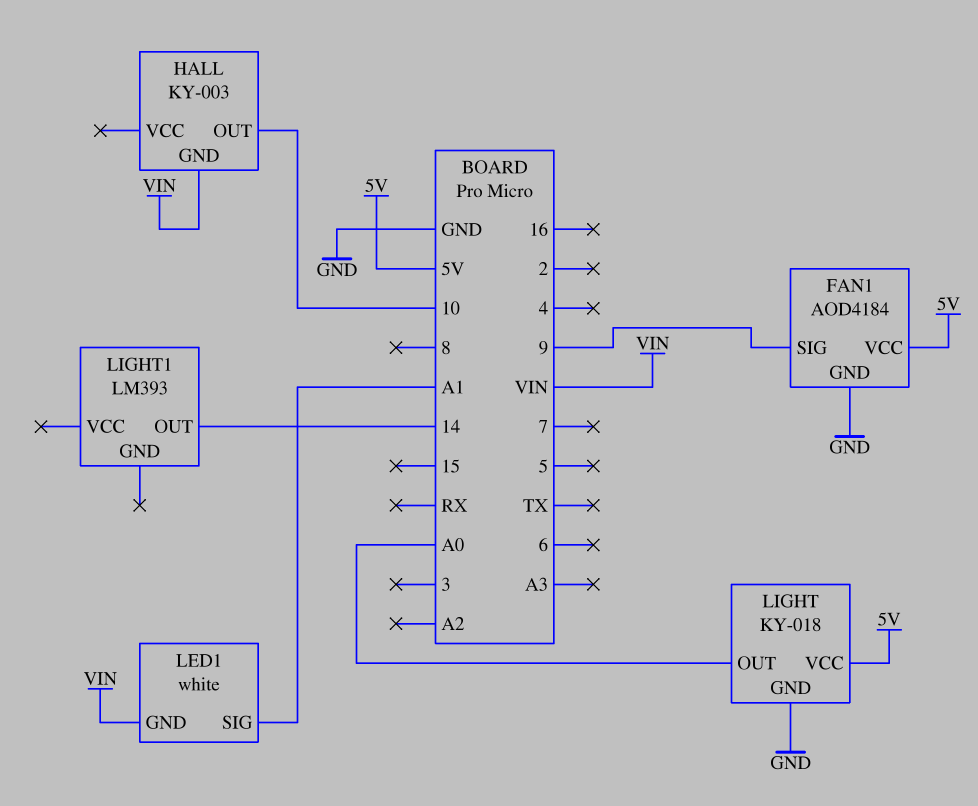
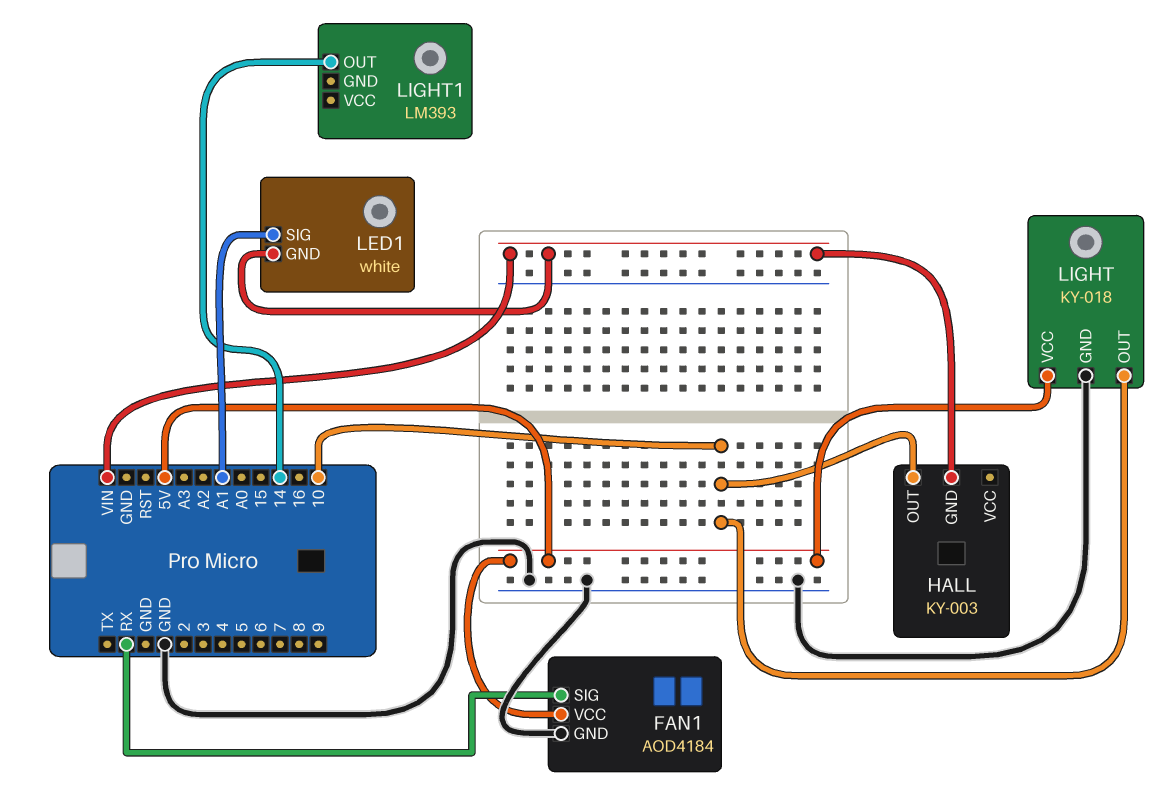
FAN1 pin SIG: 9 -> RX
LIGHT pin OUT: A0 -> 10

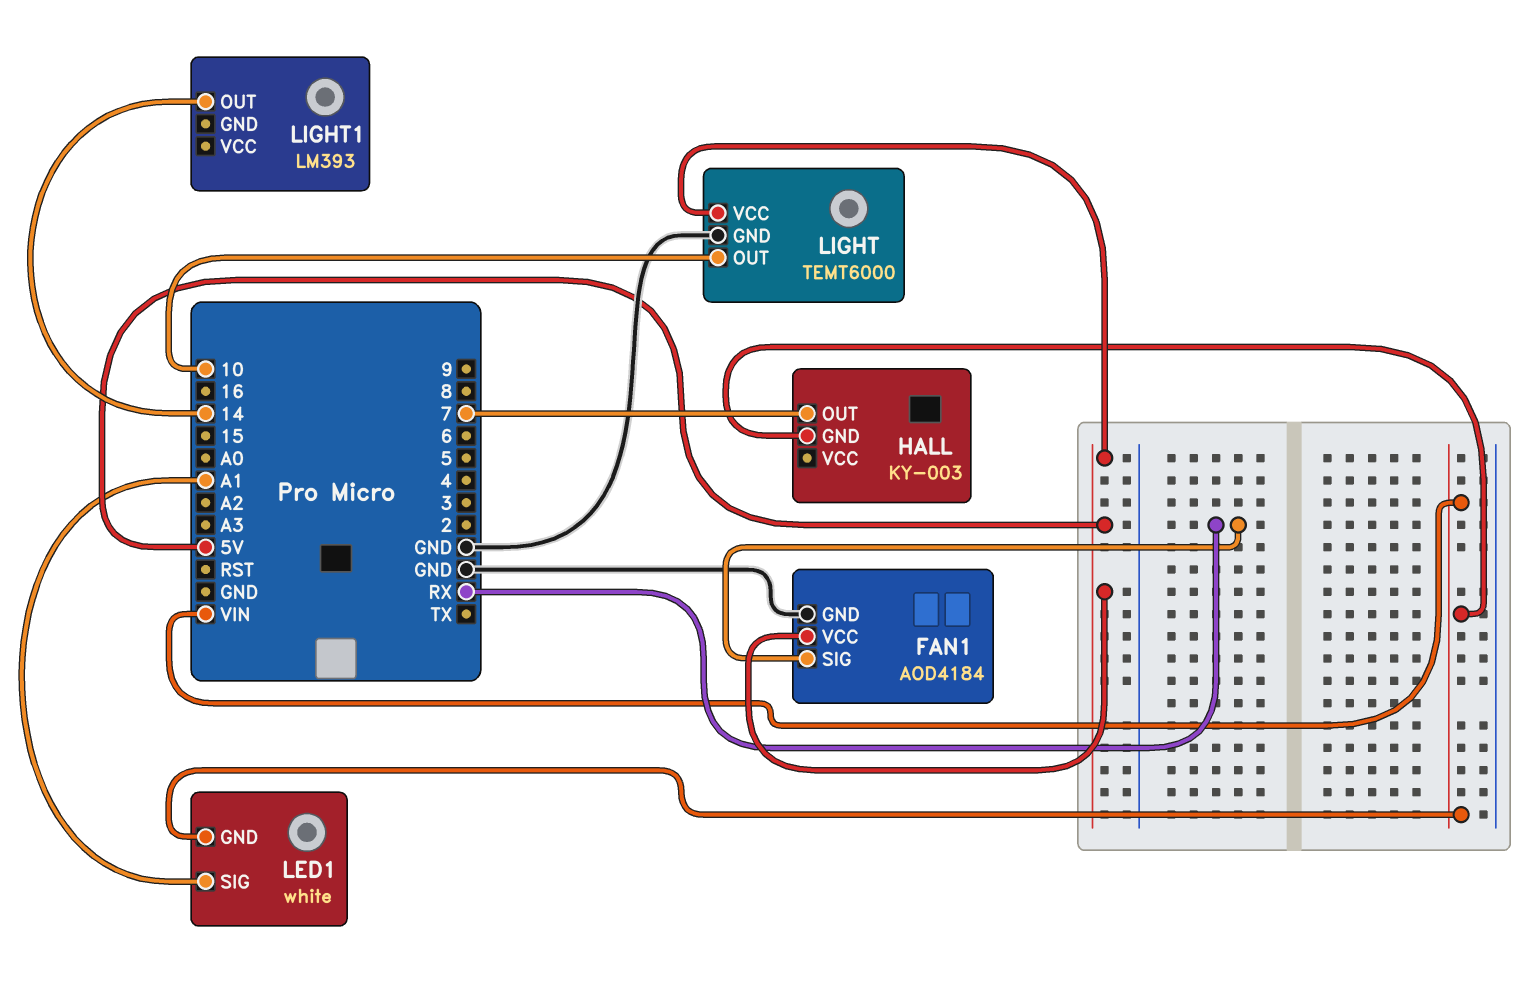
HALL pin OUT: 10 -> 7
LIGHT: KY-018 -> TEMT6000

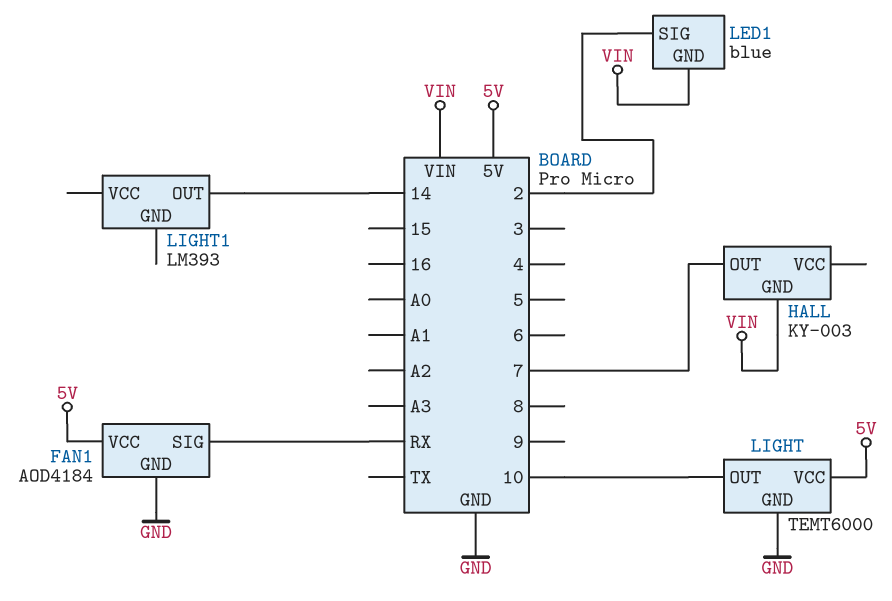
LED1: white -> blue
LED1 pin SIG: A1 -> 2

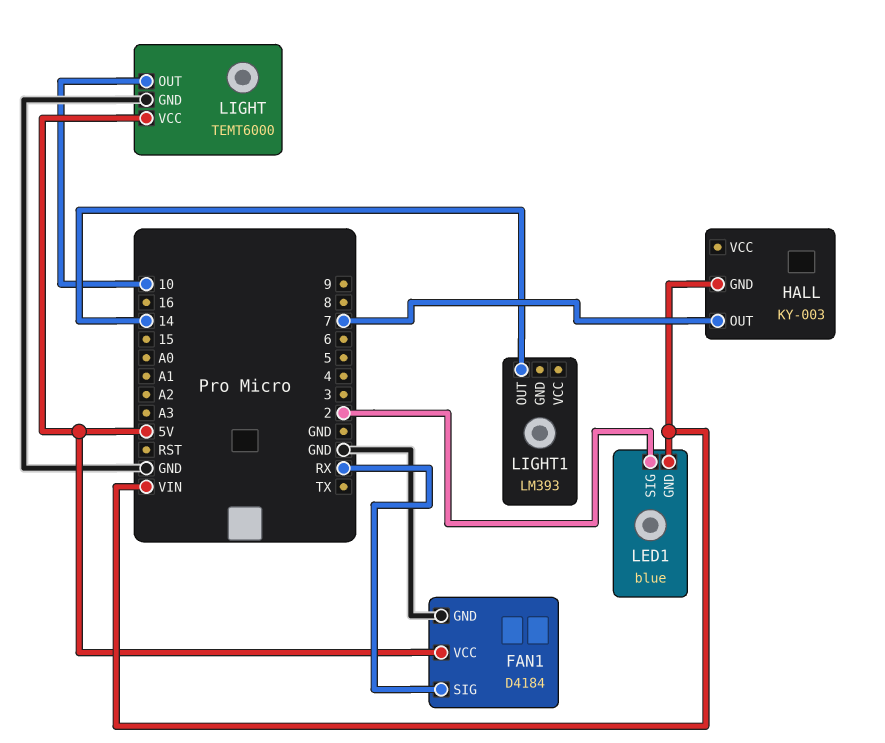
FAN1: AOD4184 -> D4184

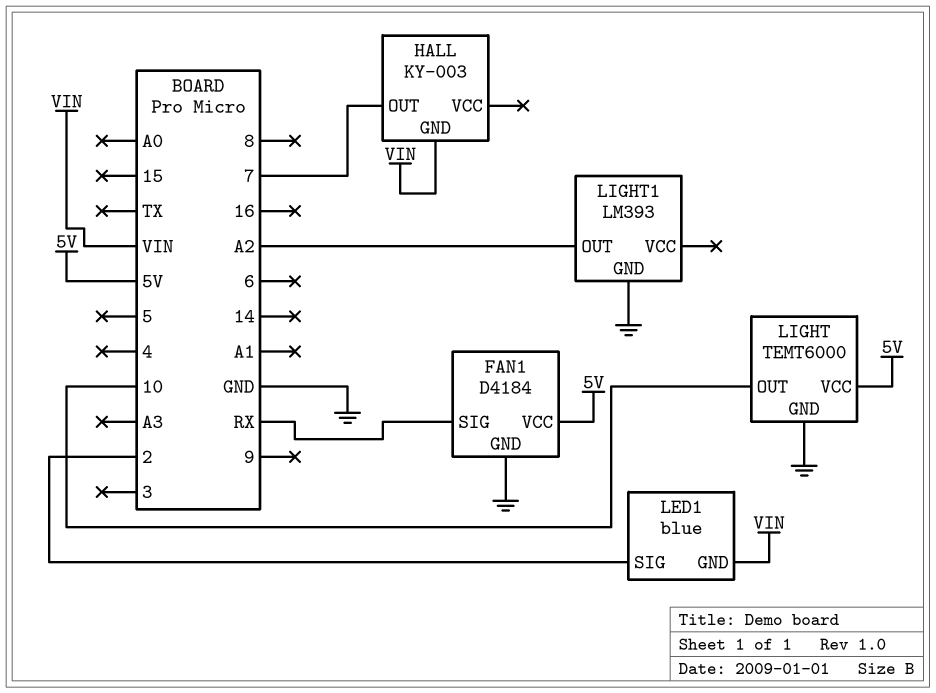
LIGHT1 pin GND: none -> GND
LIGHT1 pin OUT: 14 -> A2

